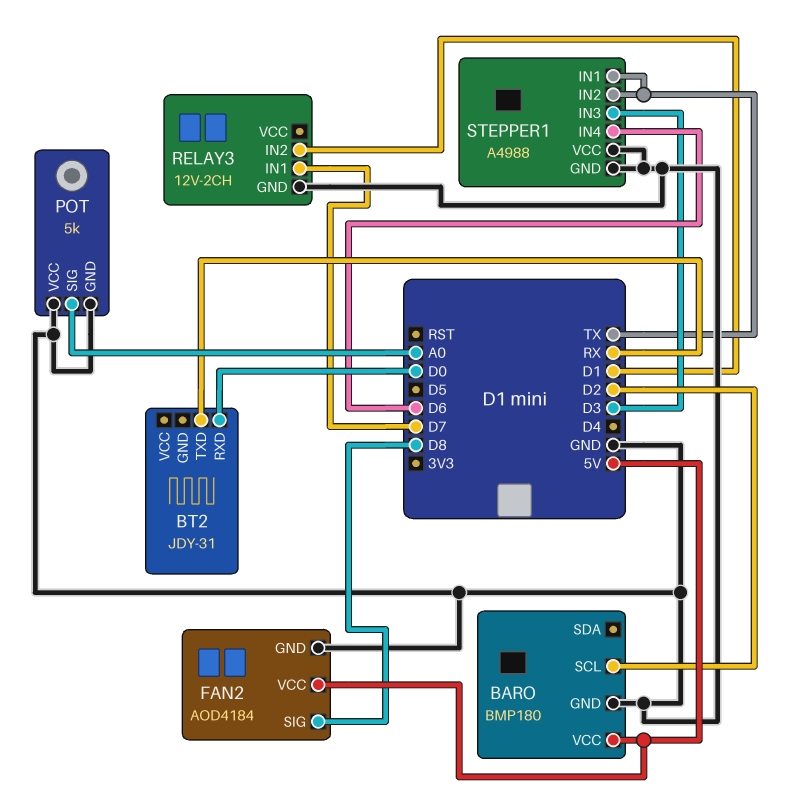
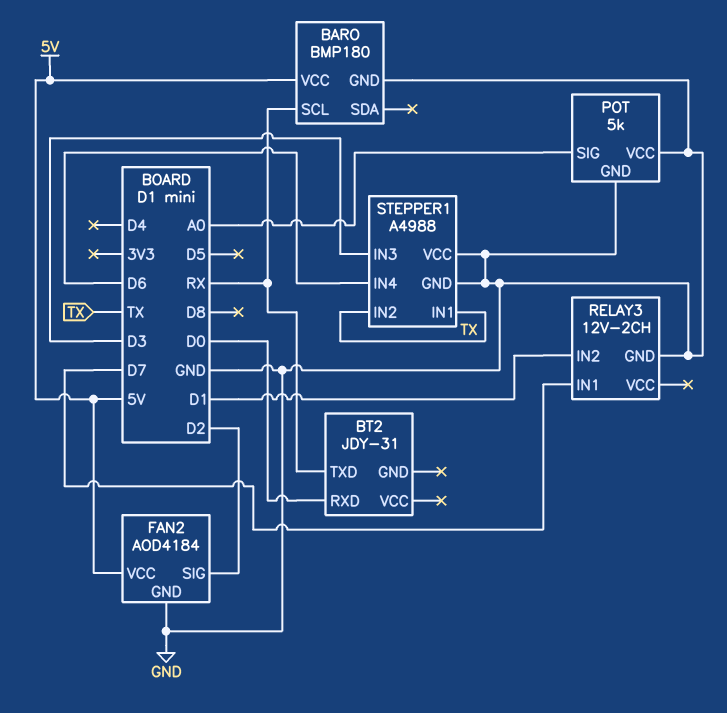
BARO pin SCL: D2 -> RX
FAN2 pin SIG: D8 -> D2

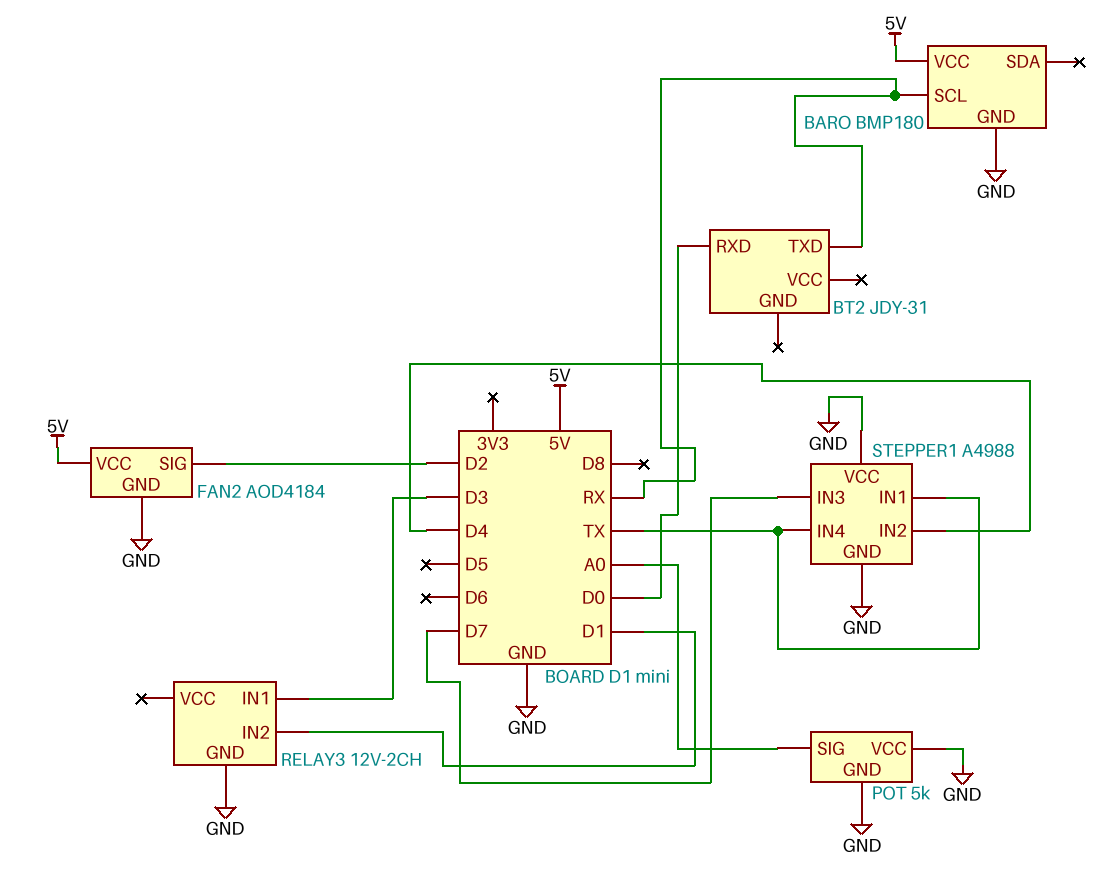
RELAY3 pin IN1: D7 -> D3
STEPPER1 pin IN2: TX -> D4
STEPPER1 pin IN3: D3 -> D7
STEPPER1 pin IN4: D6 -> TX

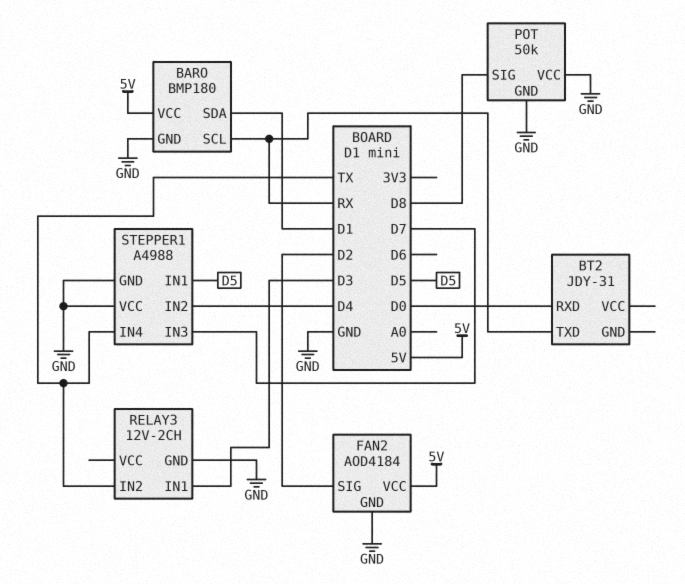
BARO pin SDA: none -> D1
POT: 5k -> 50k
POT pin SIG: A0 -> D8
RELAY3 pin IN2: D1 -> TX
STEPPER1 pin IN1: TX -> D5

